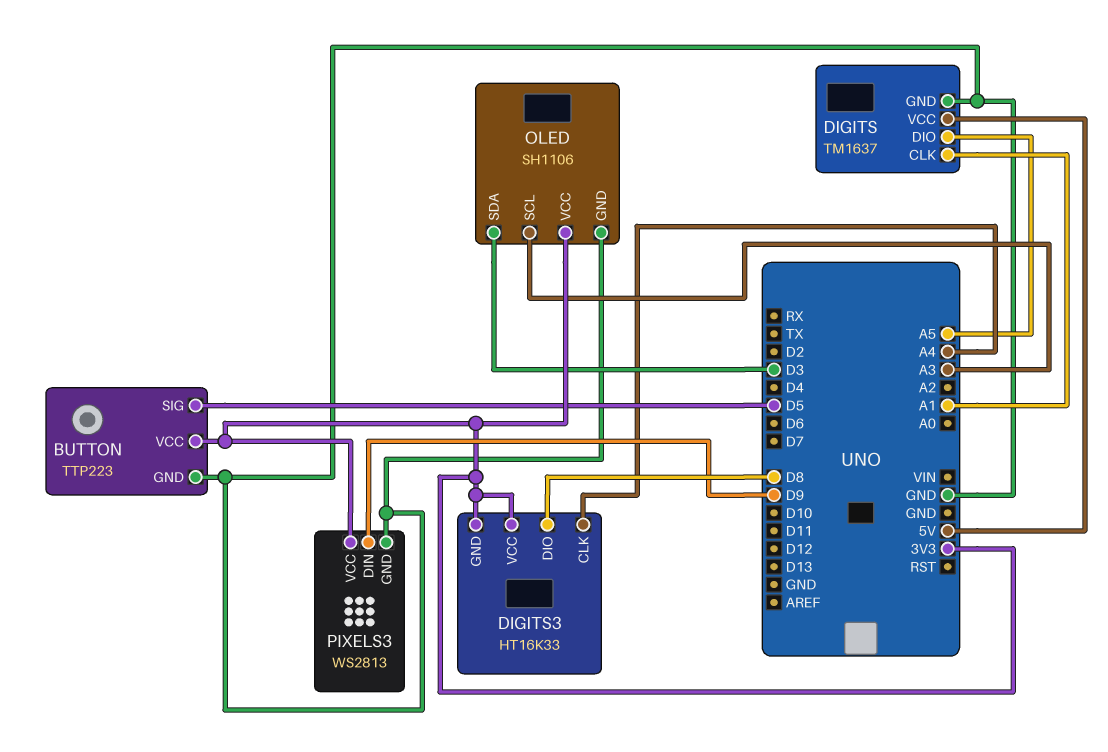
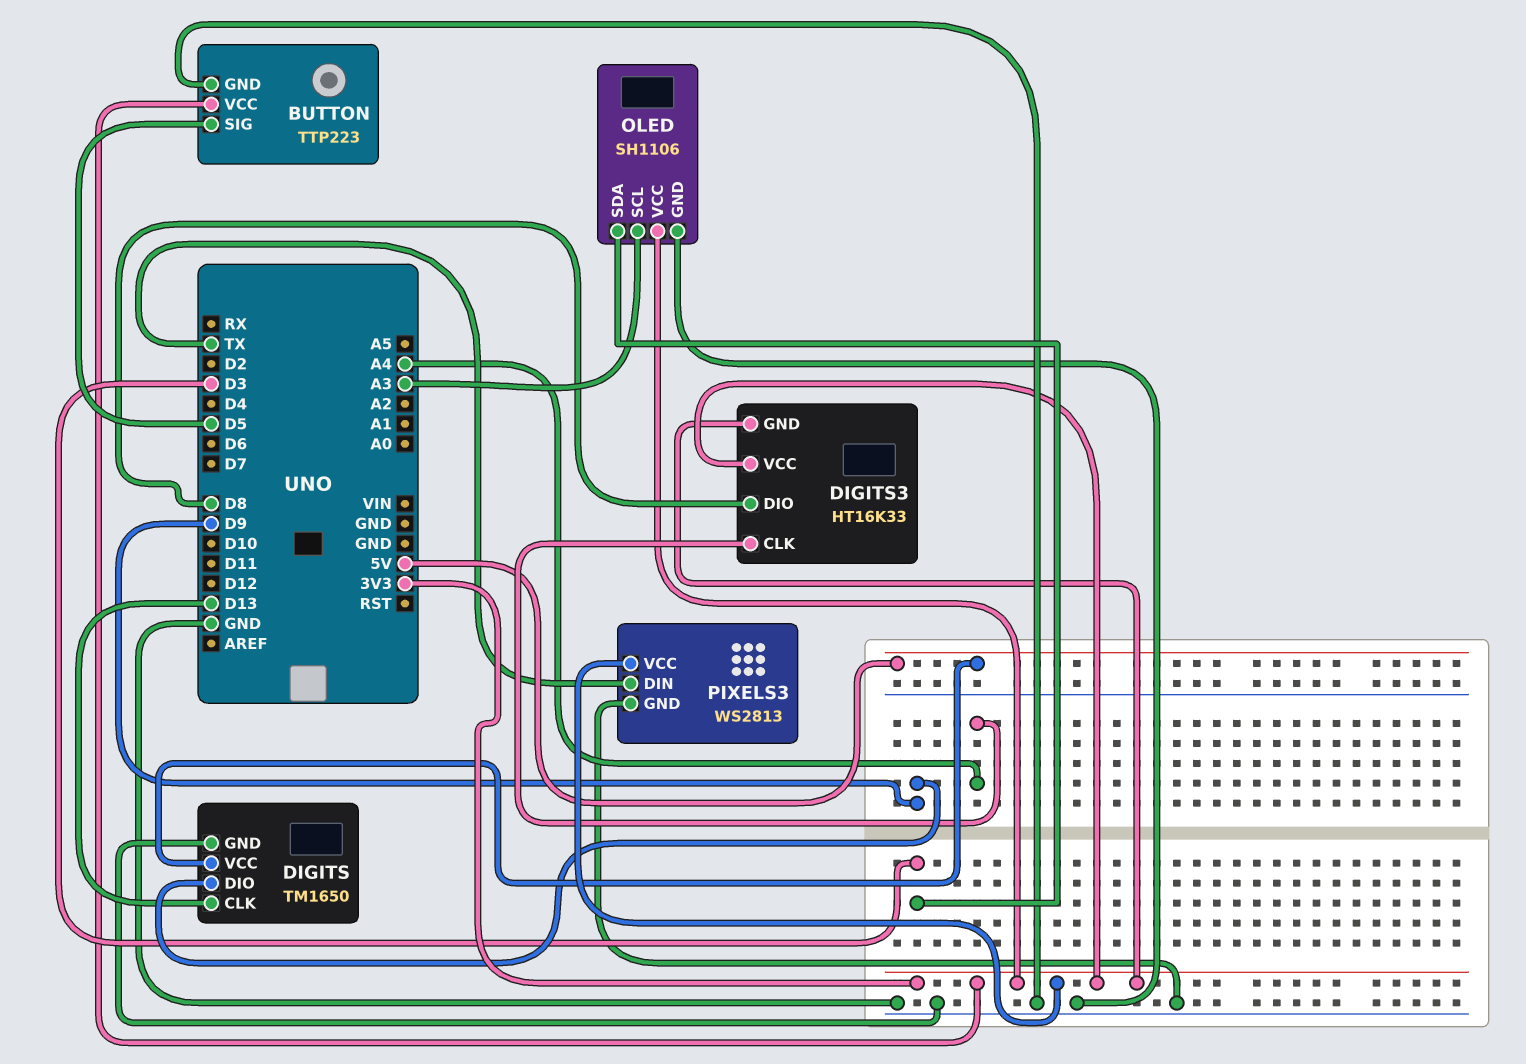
DIGITS: TM1637 -> TM1650
DIGITS pin CLK: A1 -> D13
DIGITS pin DIO: A5 -> D9
PIXELS3 pin DIN: D9 -> TX

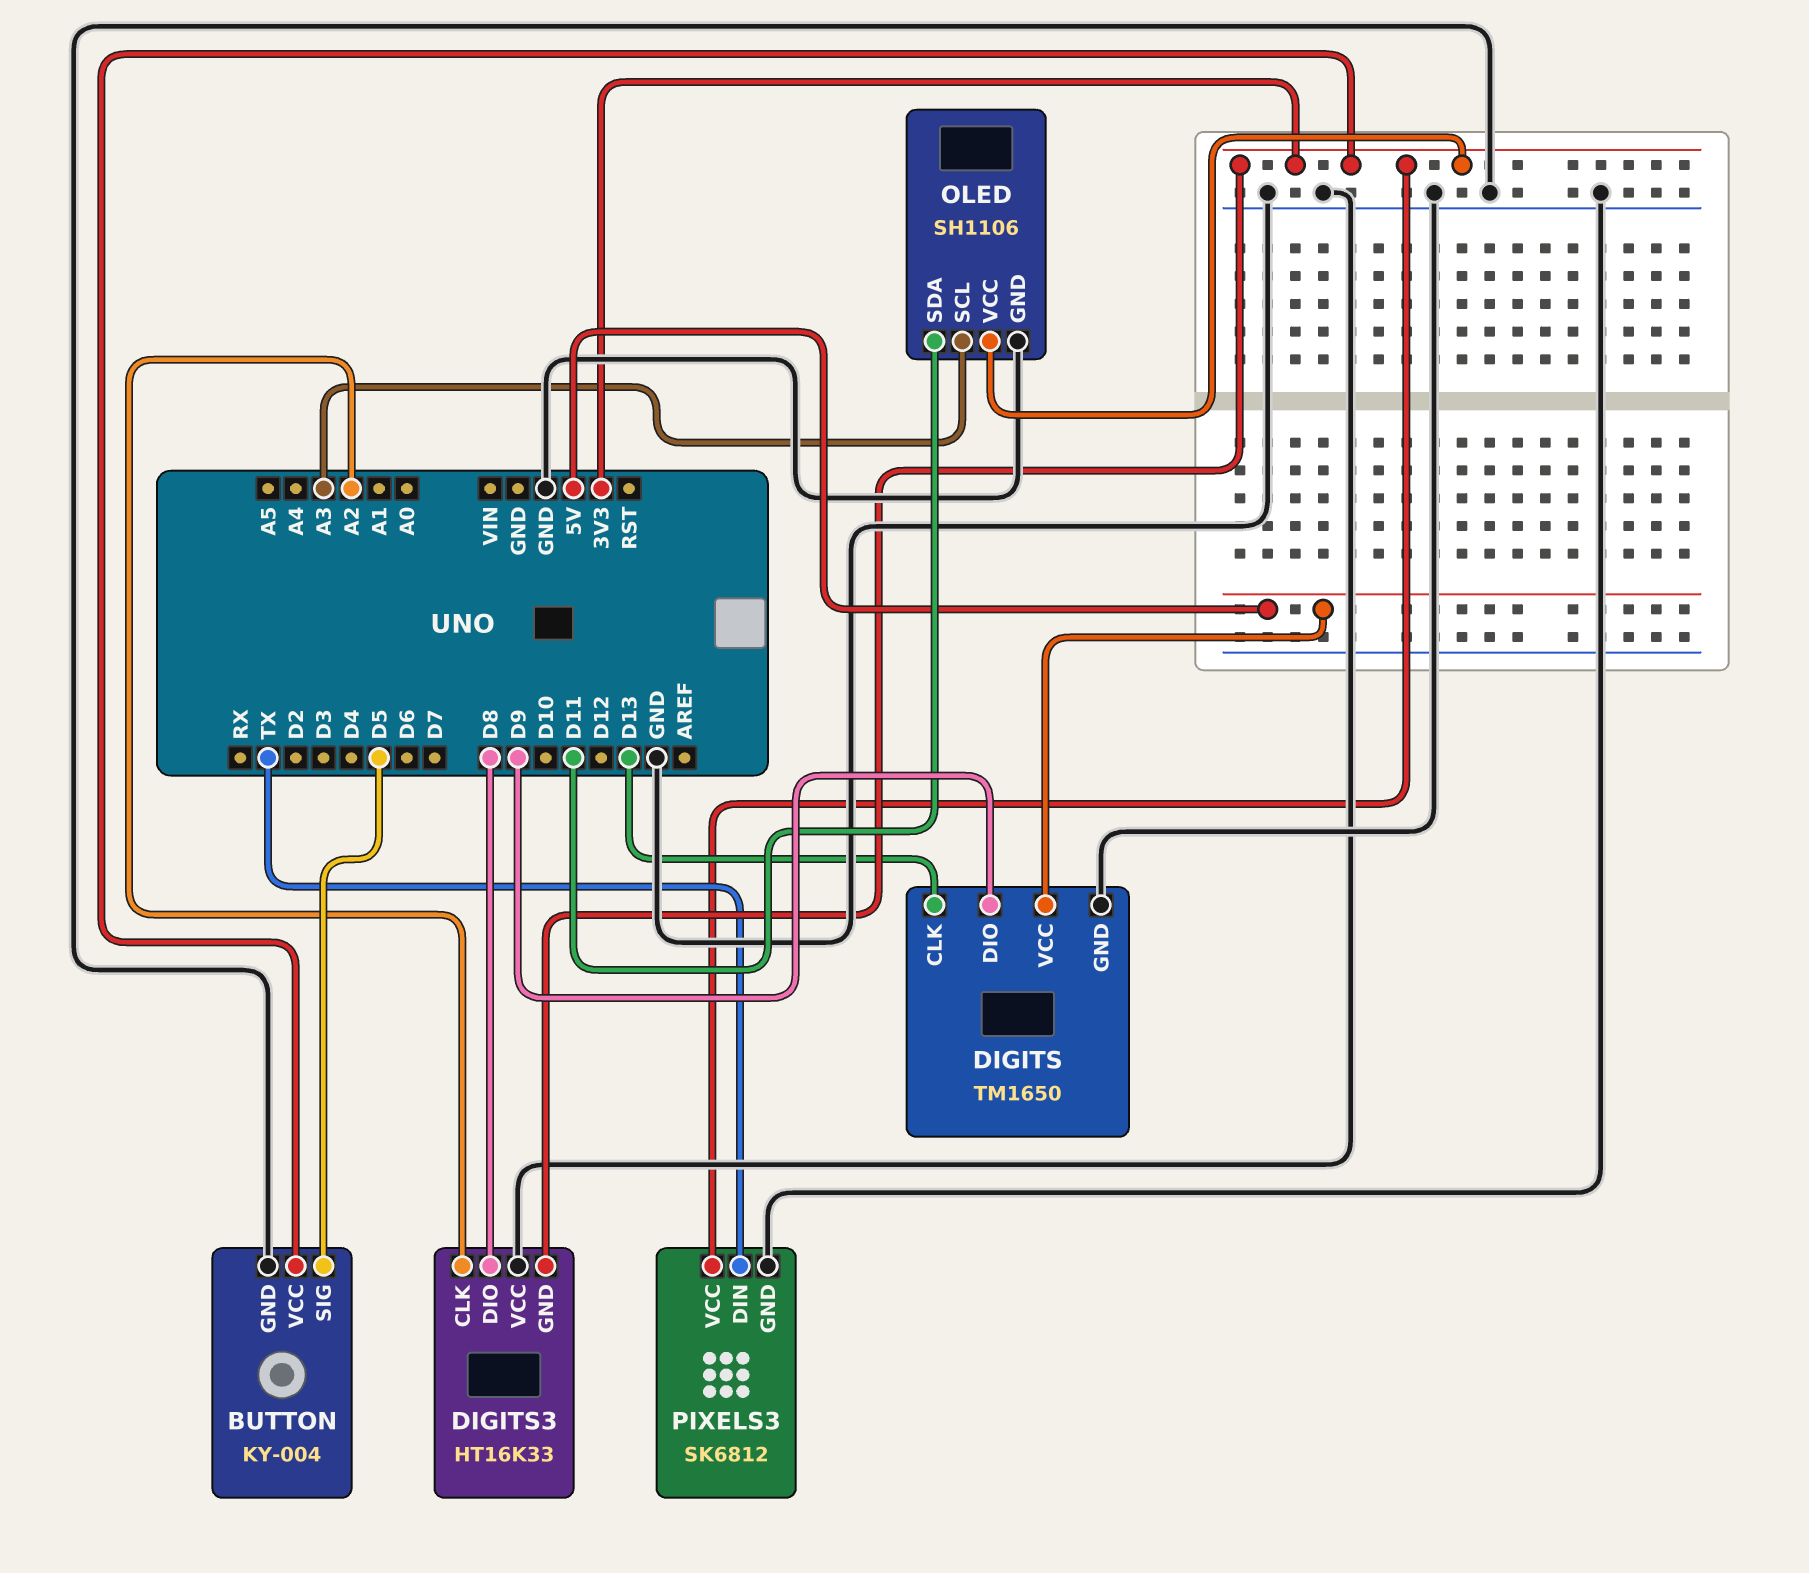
BUTTON: TTP223 -> KY-004
DIGITS3 pin CLK: A4 -> A2
DIGITS3 pin VCC: 3V3 -> GND
OLED pin SDA: D3 -> D11
PIXELS3: WS2813 -> SK6812

